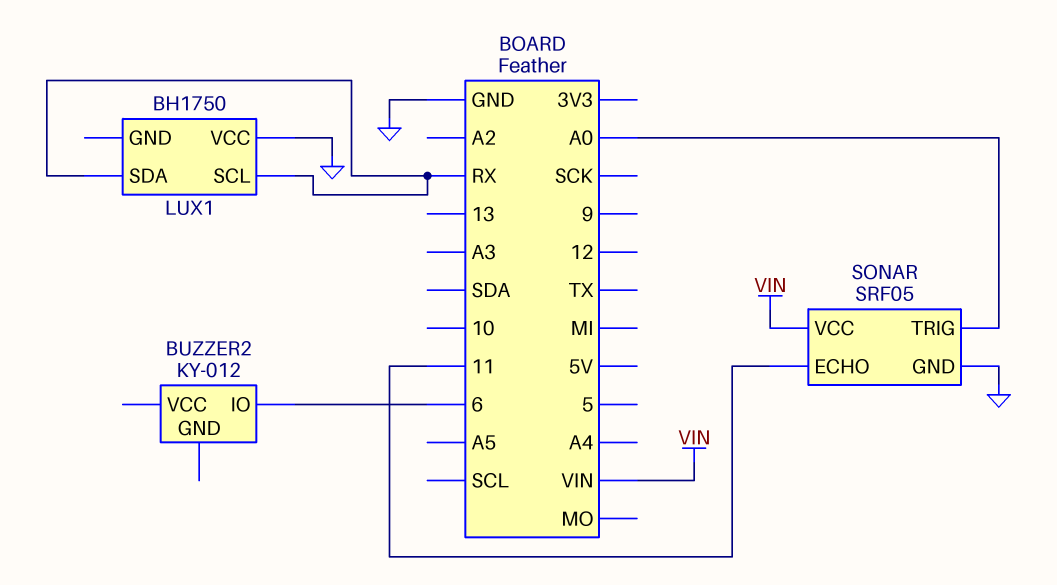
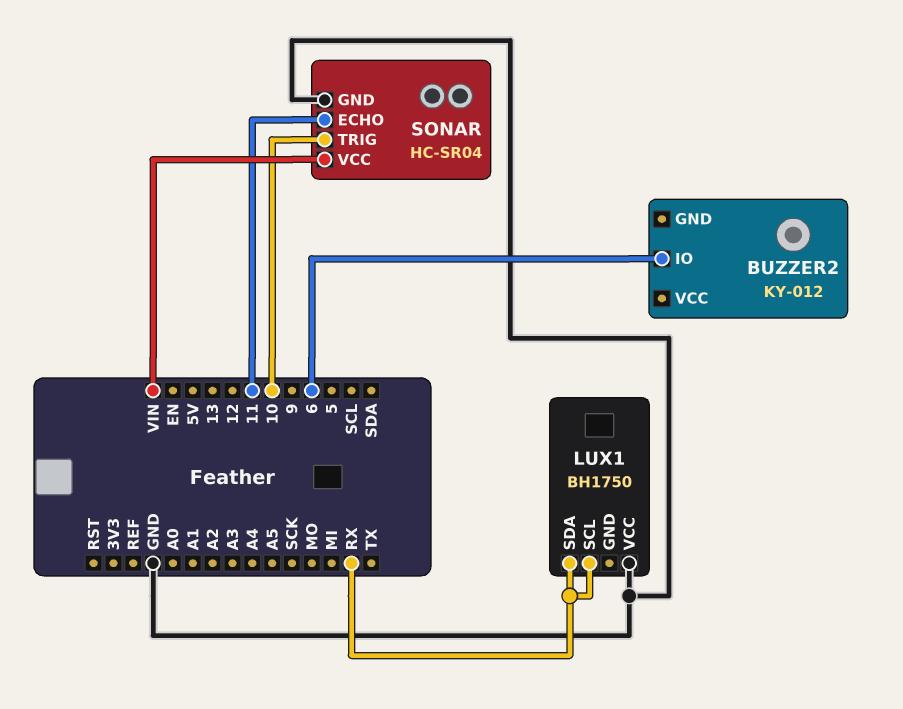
SONAR: SRF05 -> HC-SR04
SONAR pin TRIG: A0 -> 10

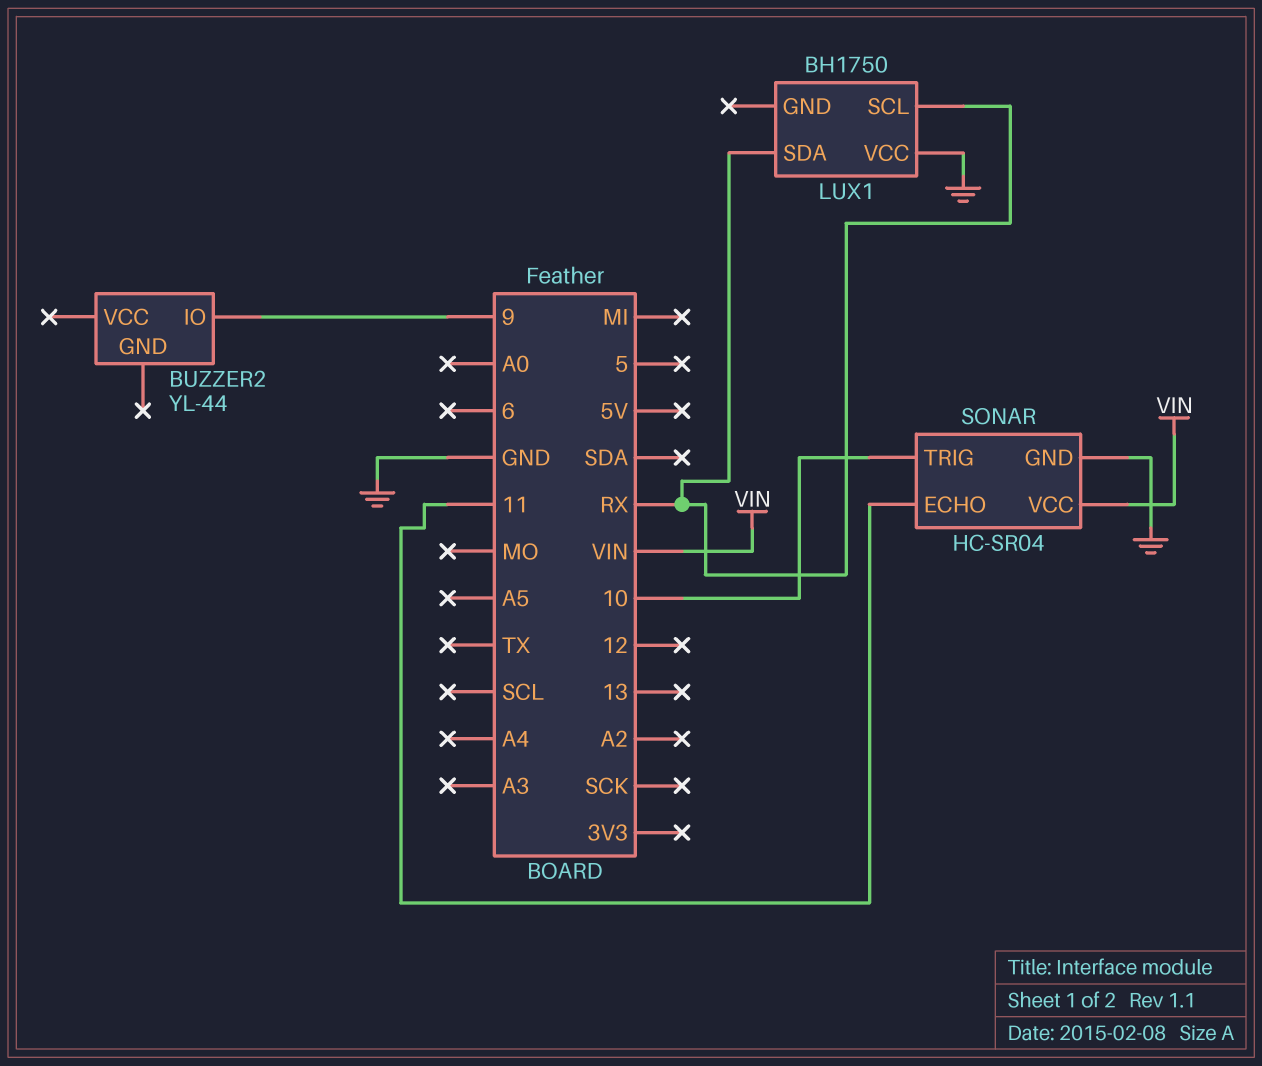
BUZZER2: KY-012 -> YL-44
BUZZER2 pin IO: 6 -> 9

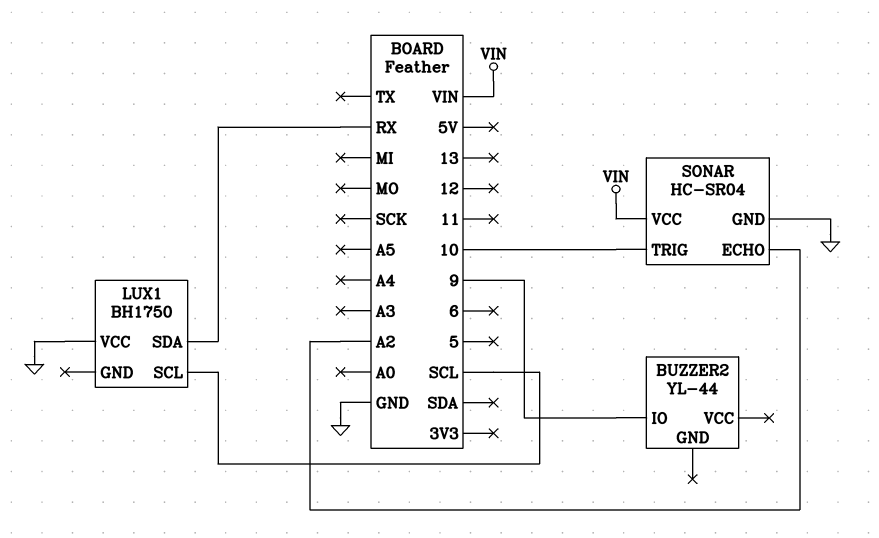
LUX1 pin SCL: RX -> SCL
SONAR pin ECHO: 11 -> A2

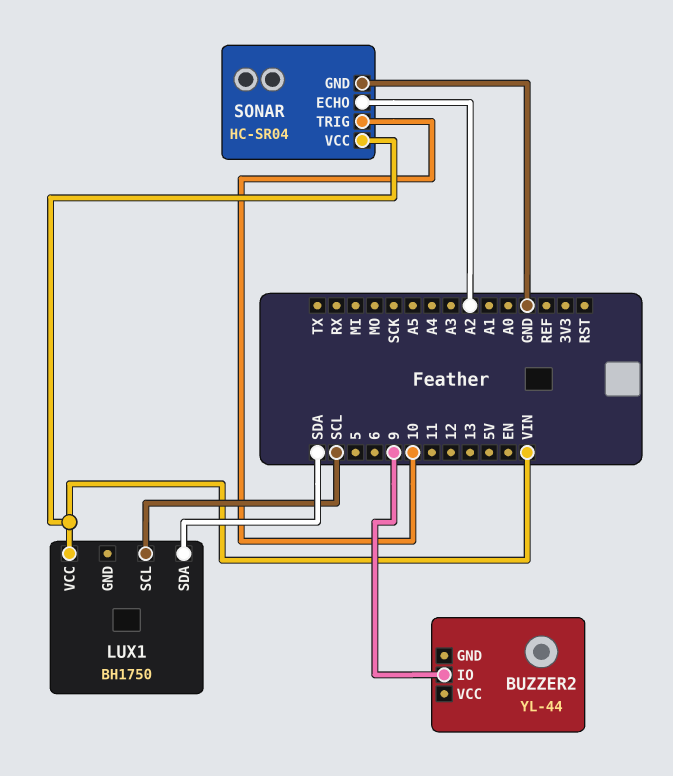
LUX1 pin SDA: RX -> SDA
LUX1 pin VCC: GND -> VIN

